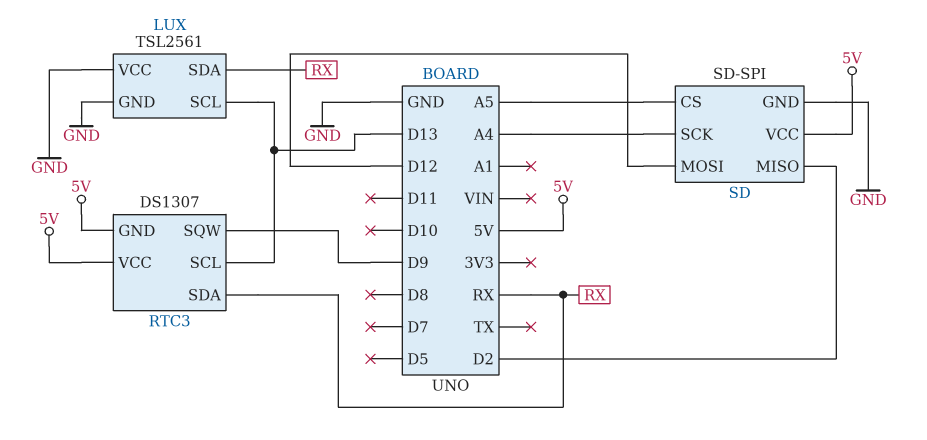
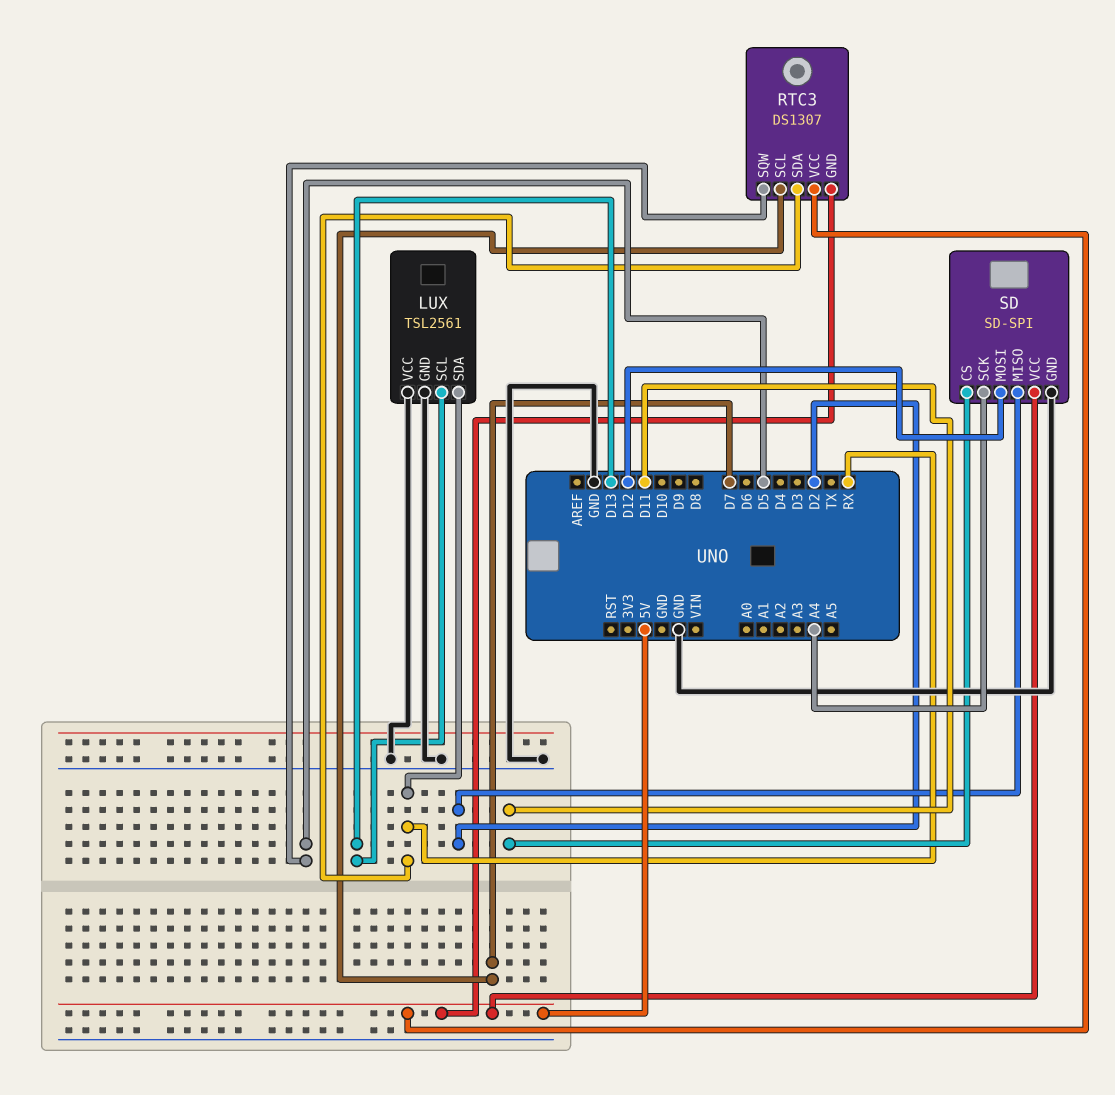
RTC3 pin SCL: D13 -> D7
RTC3 pin SQW: D9 -> D5
SD pin CS: A5 -> D11

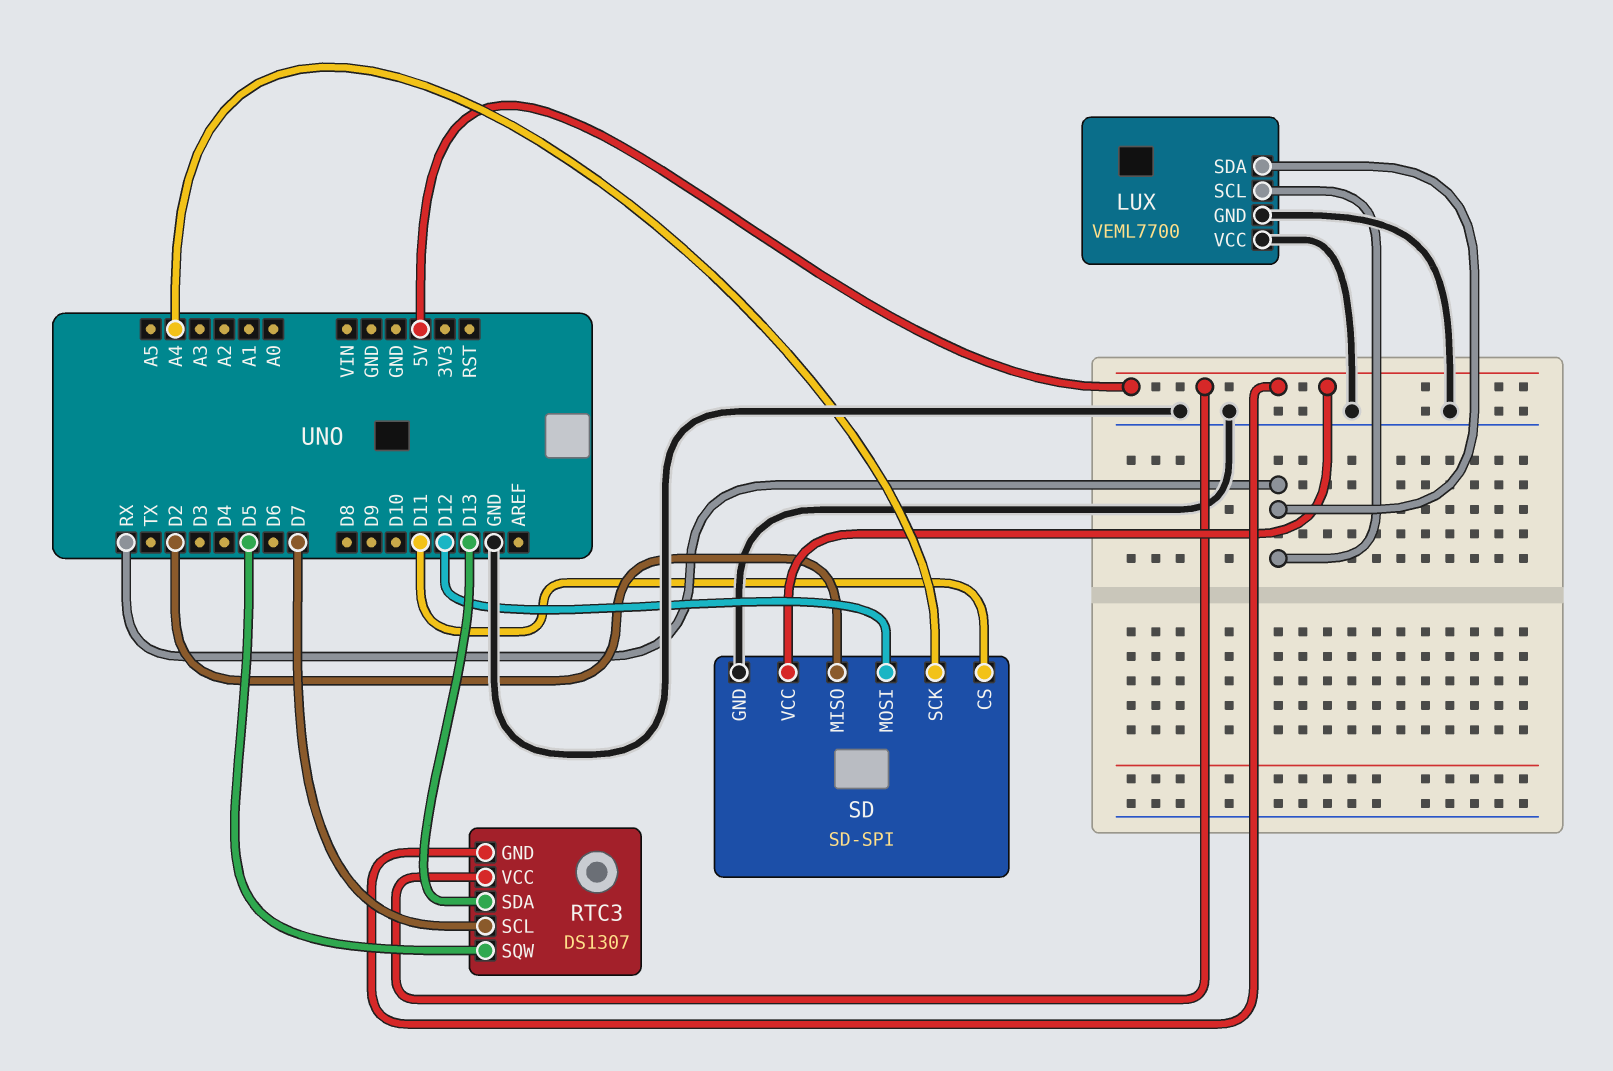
LUX: TSL2561 -> VEML7700
LUX pin SCL: D13 -> RX
RTC3 pin SDA: RX -> D13

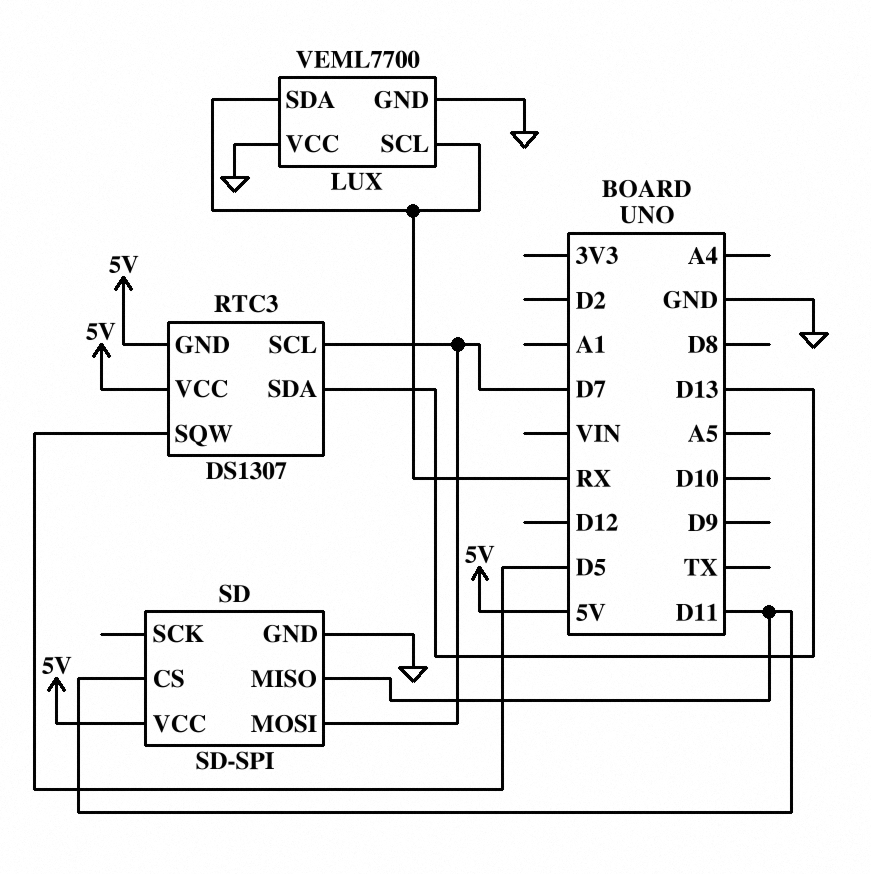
SD pin MISO: D2 -> D11
SD pin MOSI: D12 -> D7
SD pin SCK: A4 -> none

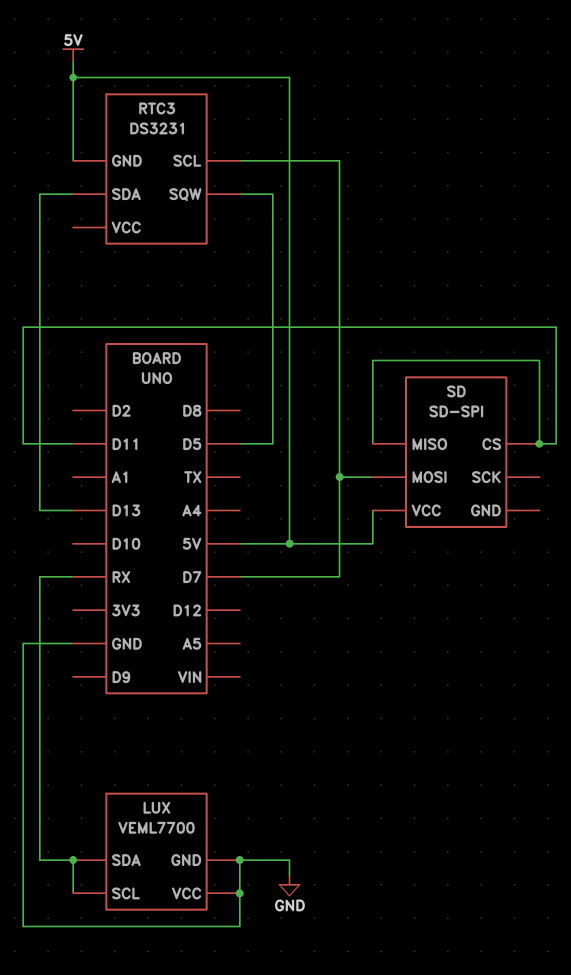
RTC3: DS1307 -> DS3231
RTC3 pin VCC: 5V -> none
SD pin GND: GND -> none

